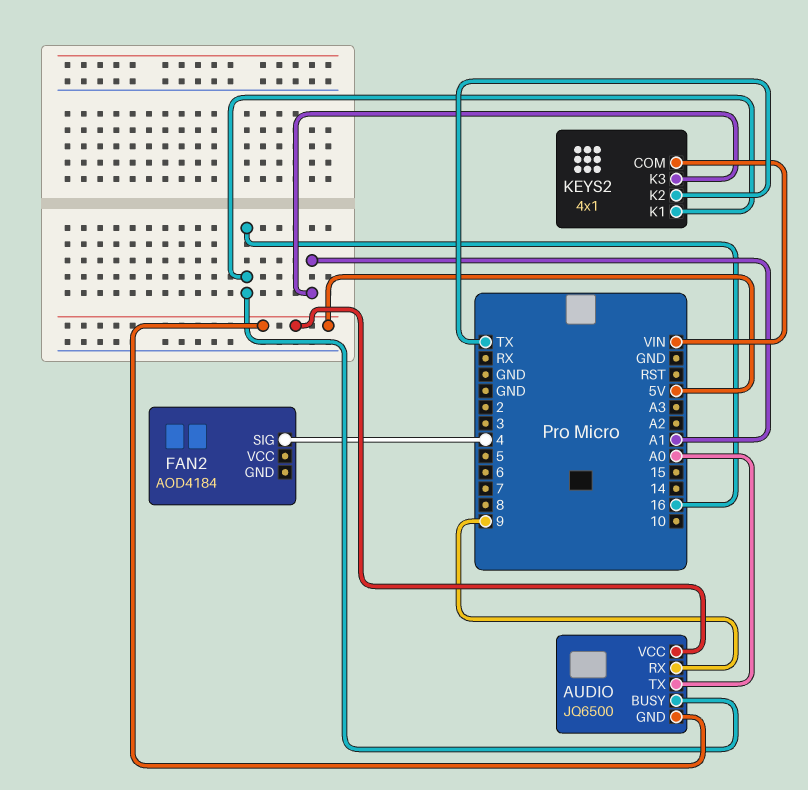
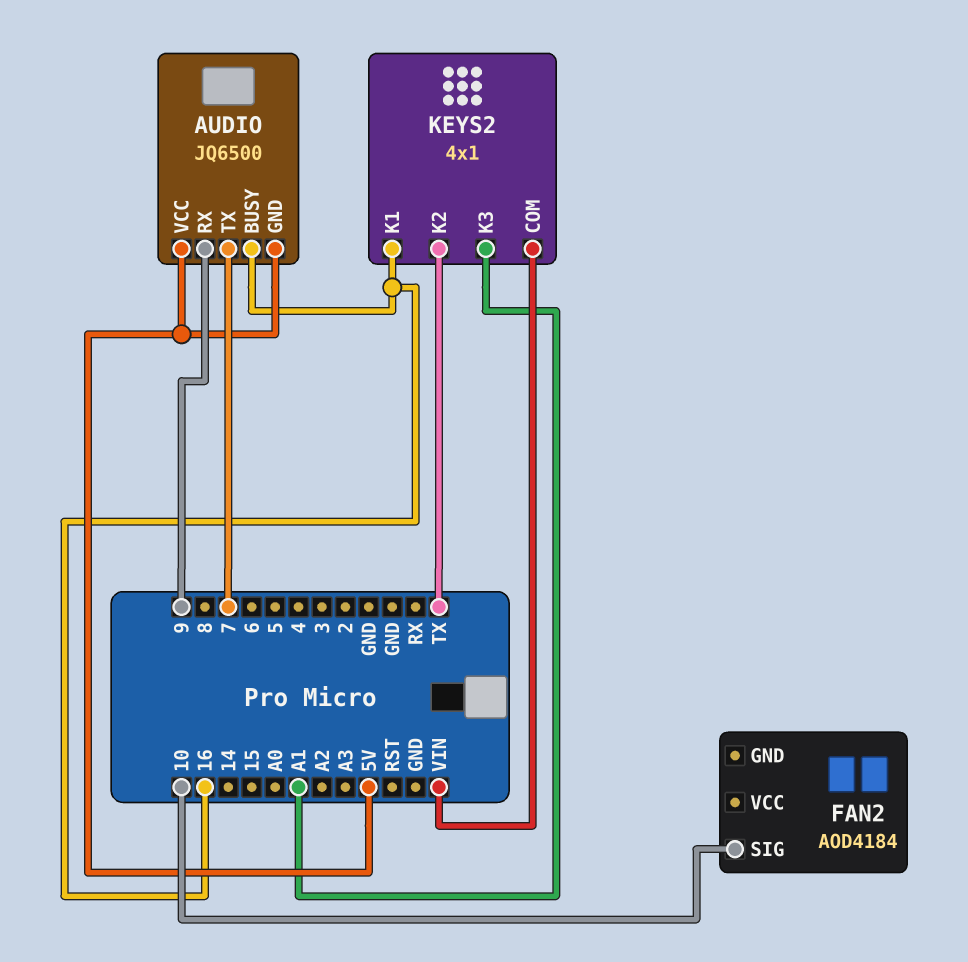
AUDIO pin TX: A0 -> 7
FAN2 pin SIG: 4 -> 10

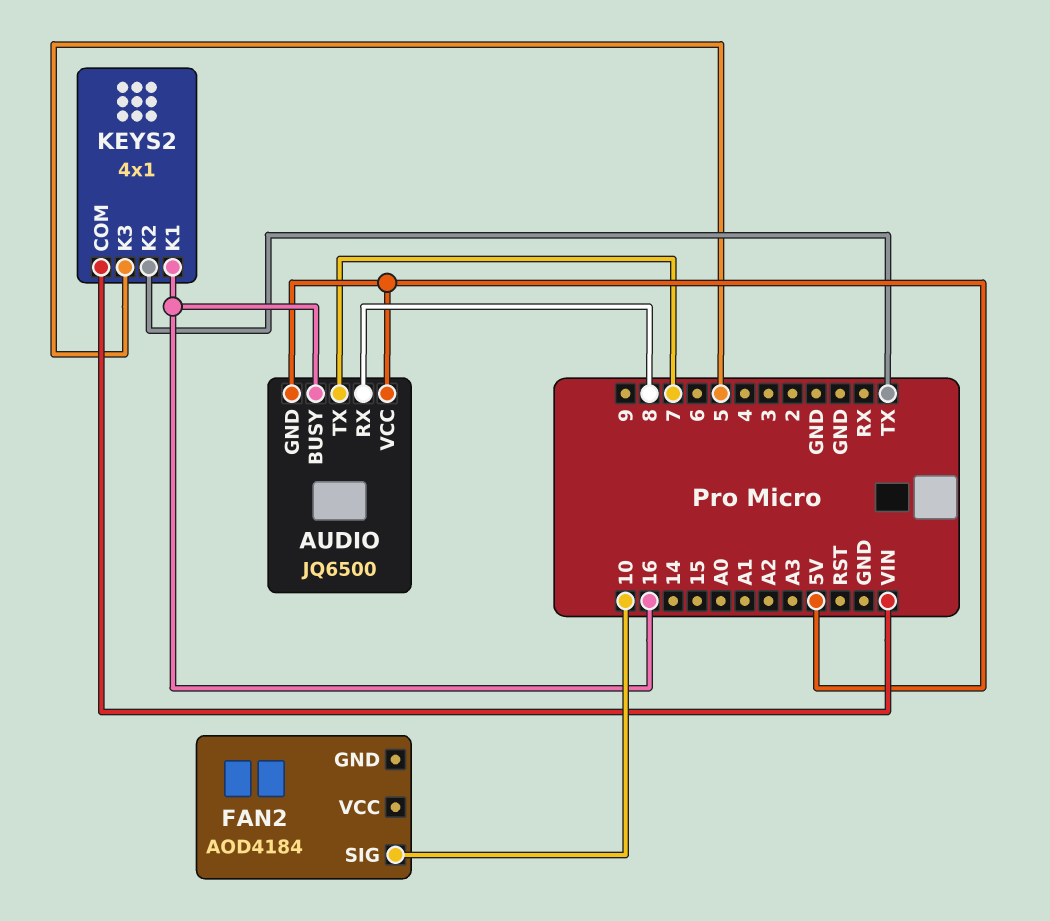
AUDIO pin RX: 9 -> 8
KEYS2 pin K3: A1 -> 5

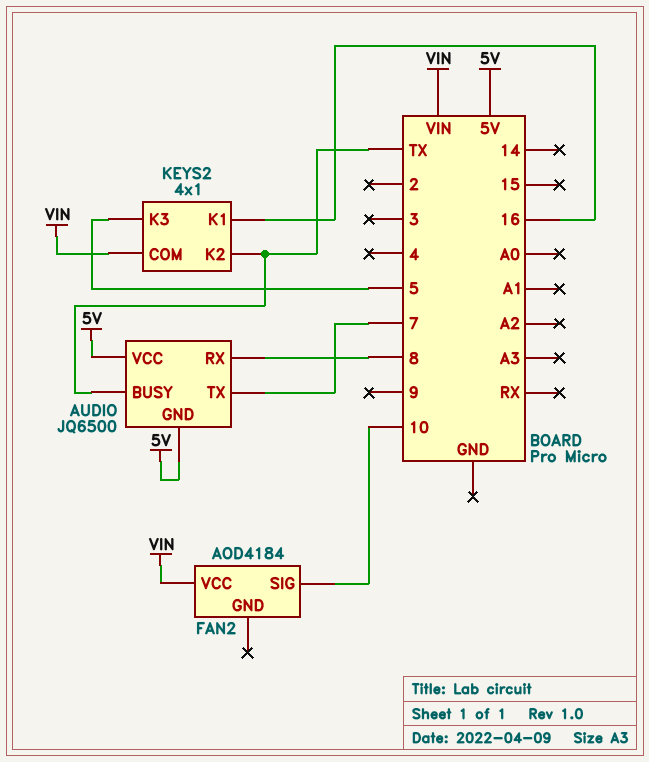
AUDIO pin BUSY: 16 -> TX
FAN2 pin VCC: none -> VIN

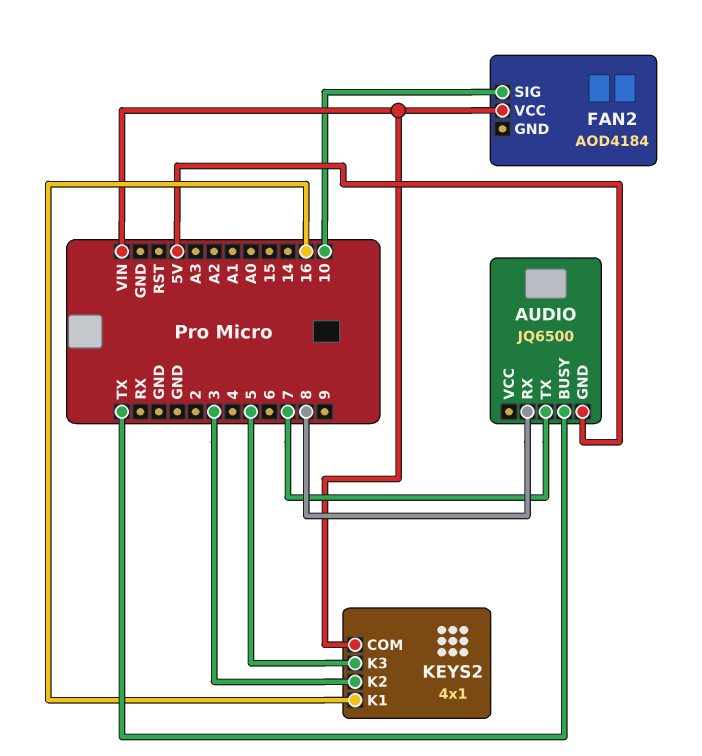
AUDIO pin VCC: 5V -> none
KEYS2 pin K2: TX -> 3

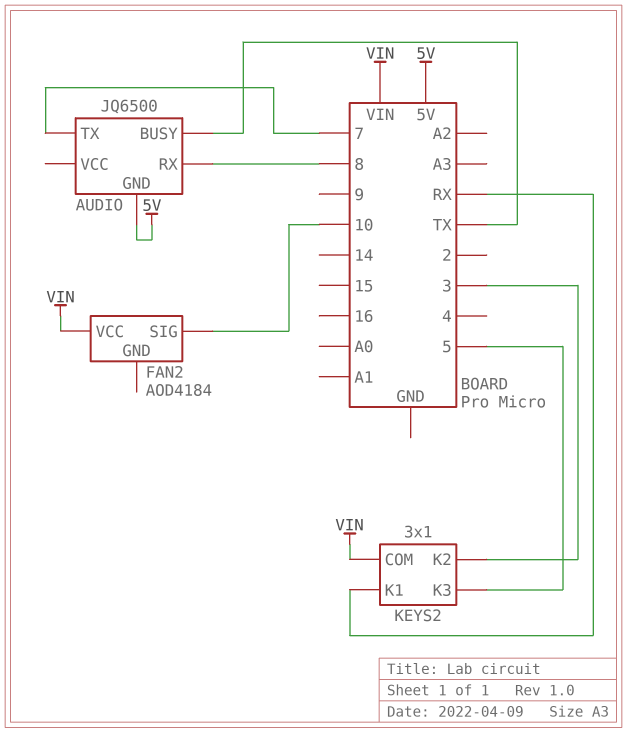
KEYS2: 4x1 -> 3x1
KEYS2 pin K1: 16 -> RX

